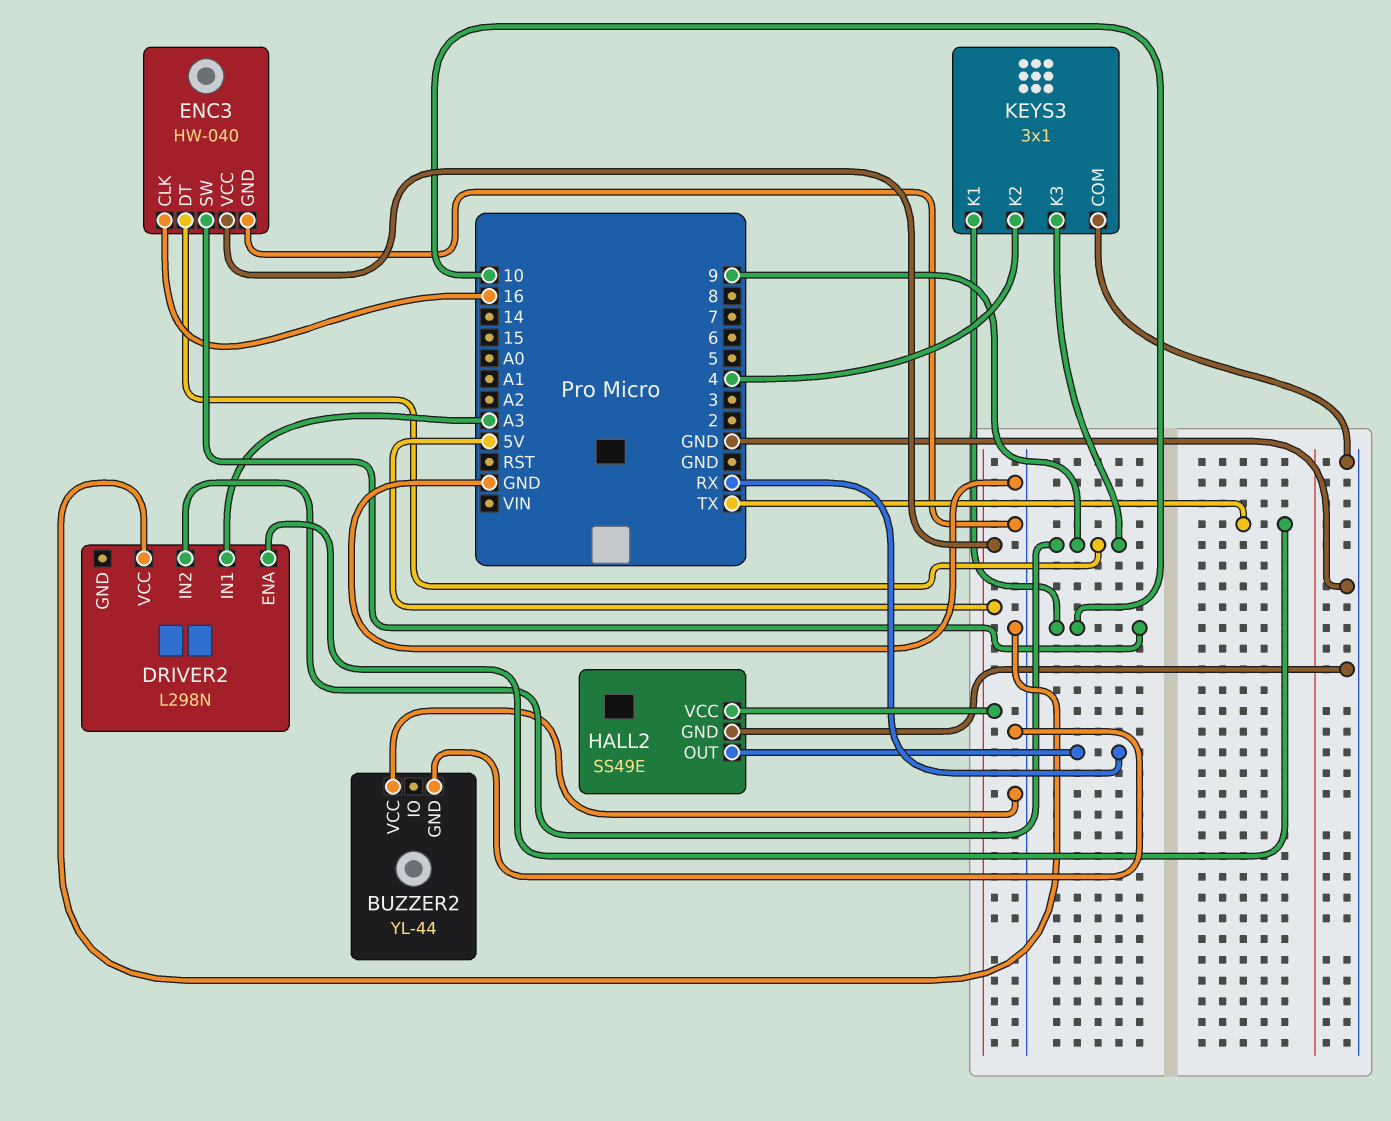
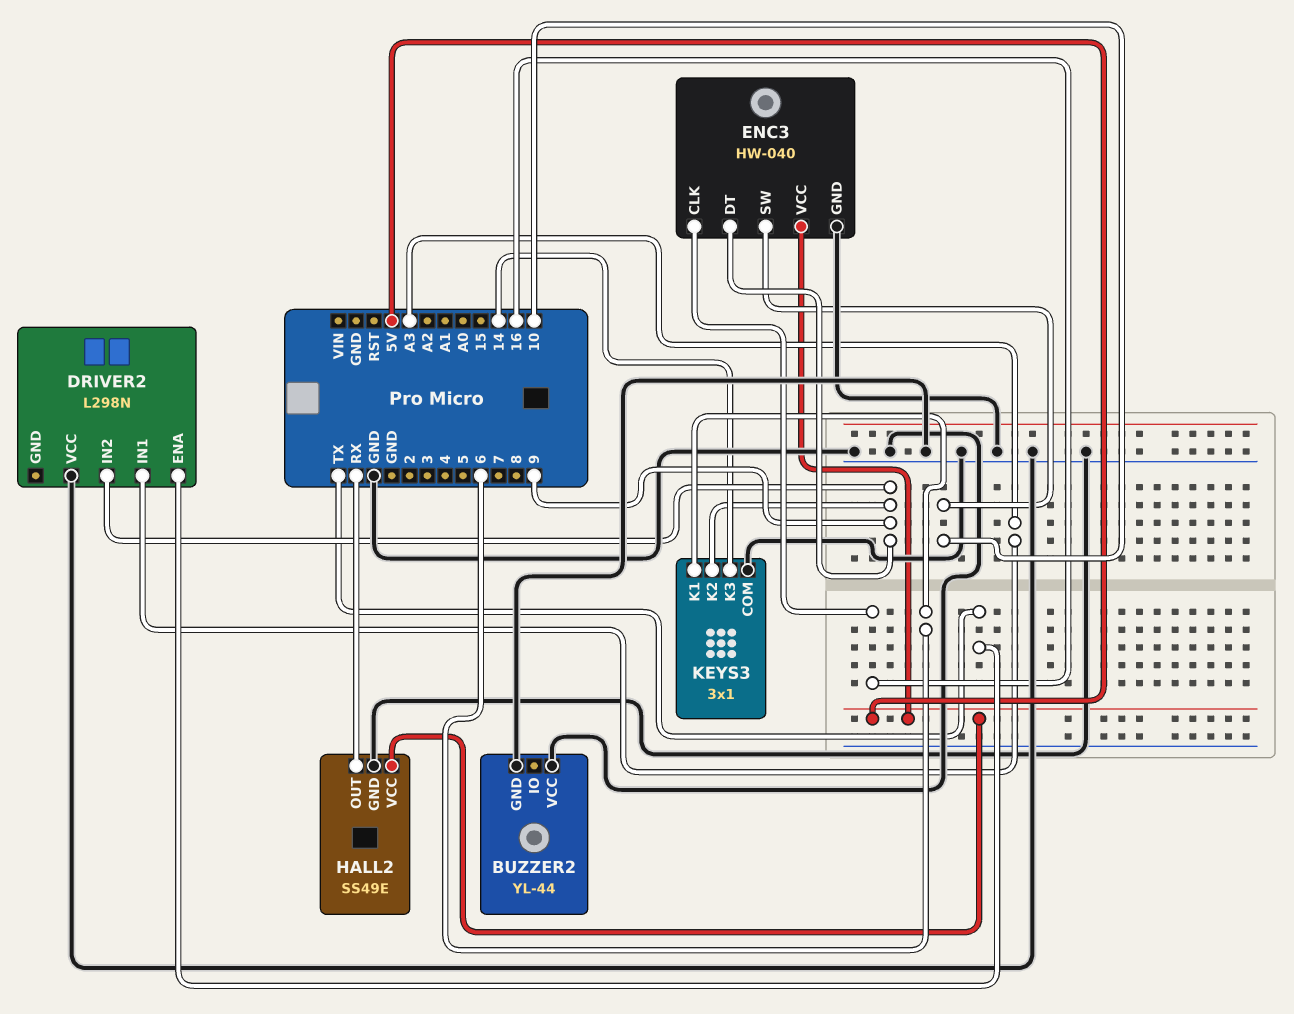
KEYS3 pin K1: 10 -> 6
KEYS3 pin K2: 4 -> 9
KEYS3 pin K3: 9 -> 14

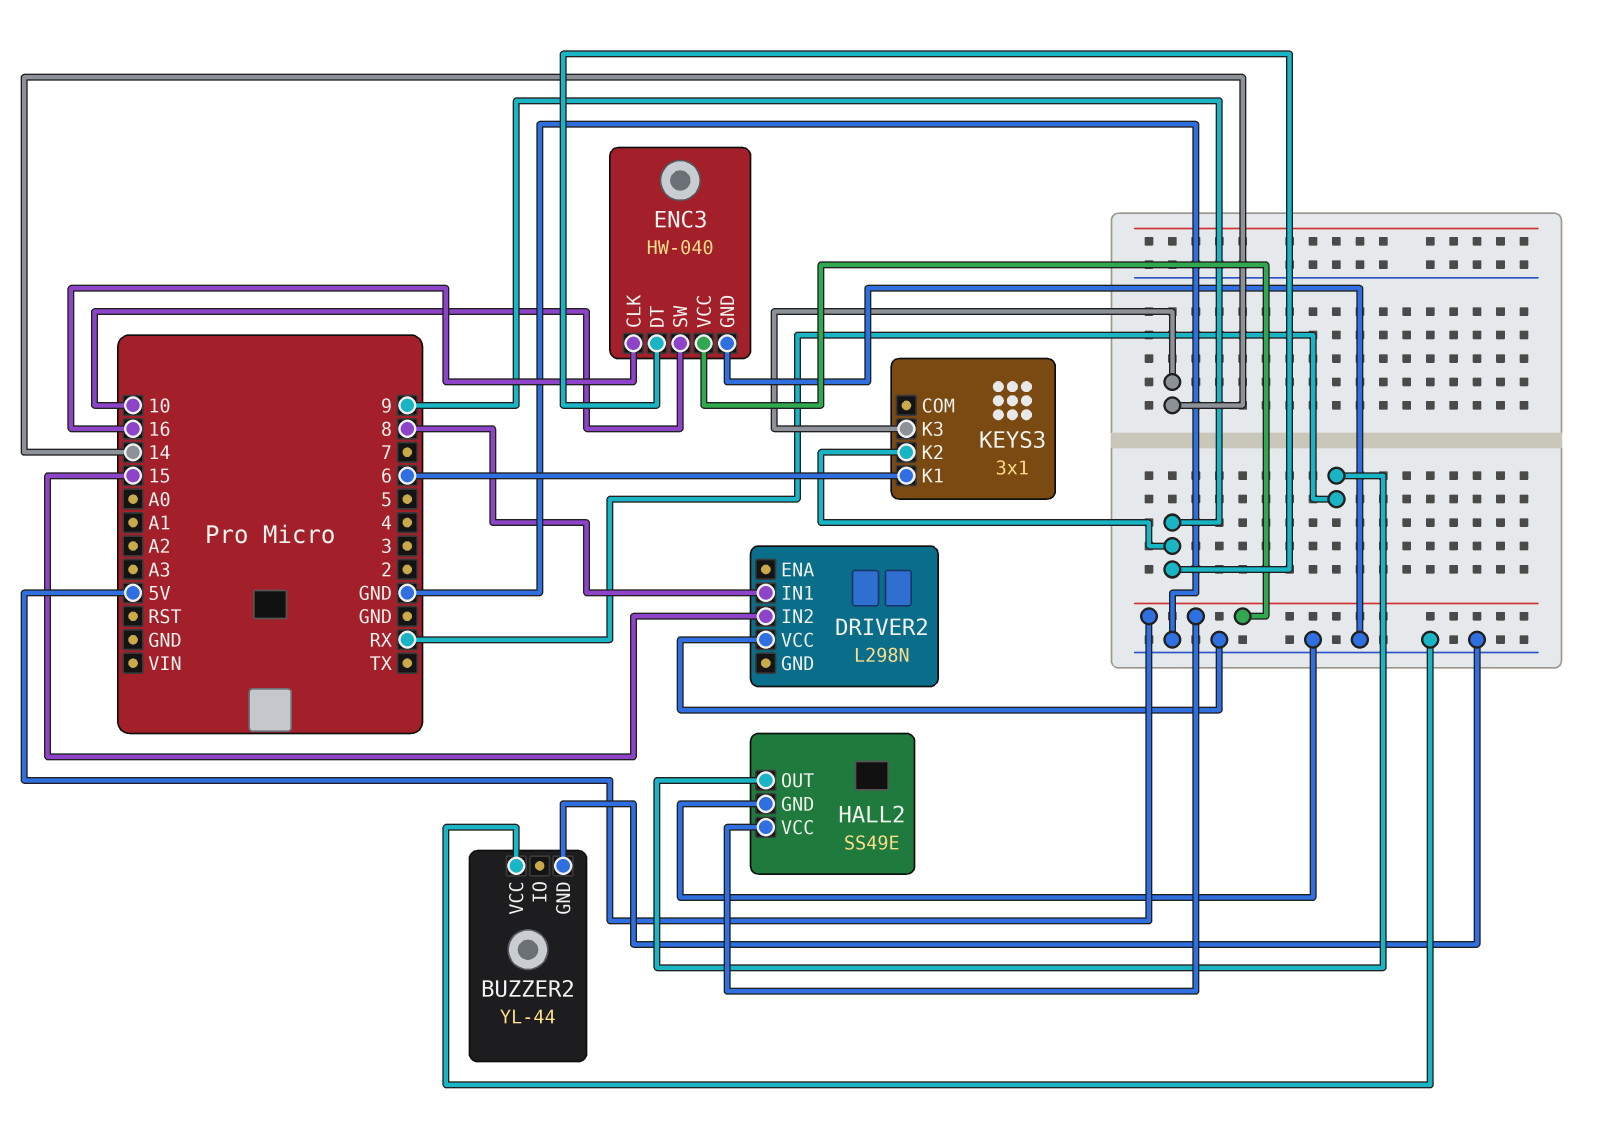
DRIVER2 pin ENA: TX -> none
DRIVER2 pin IN1: A3 -> 8
DRIVER2 pin IN2: 9 -> 15
KEYS3 pin COM: GND -> none

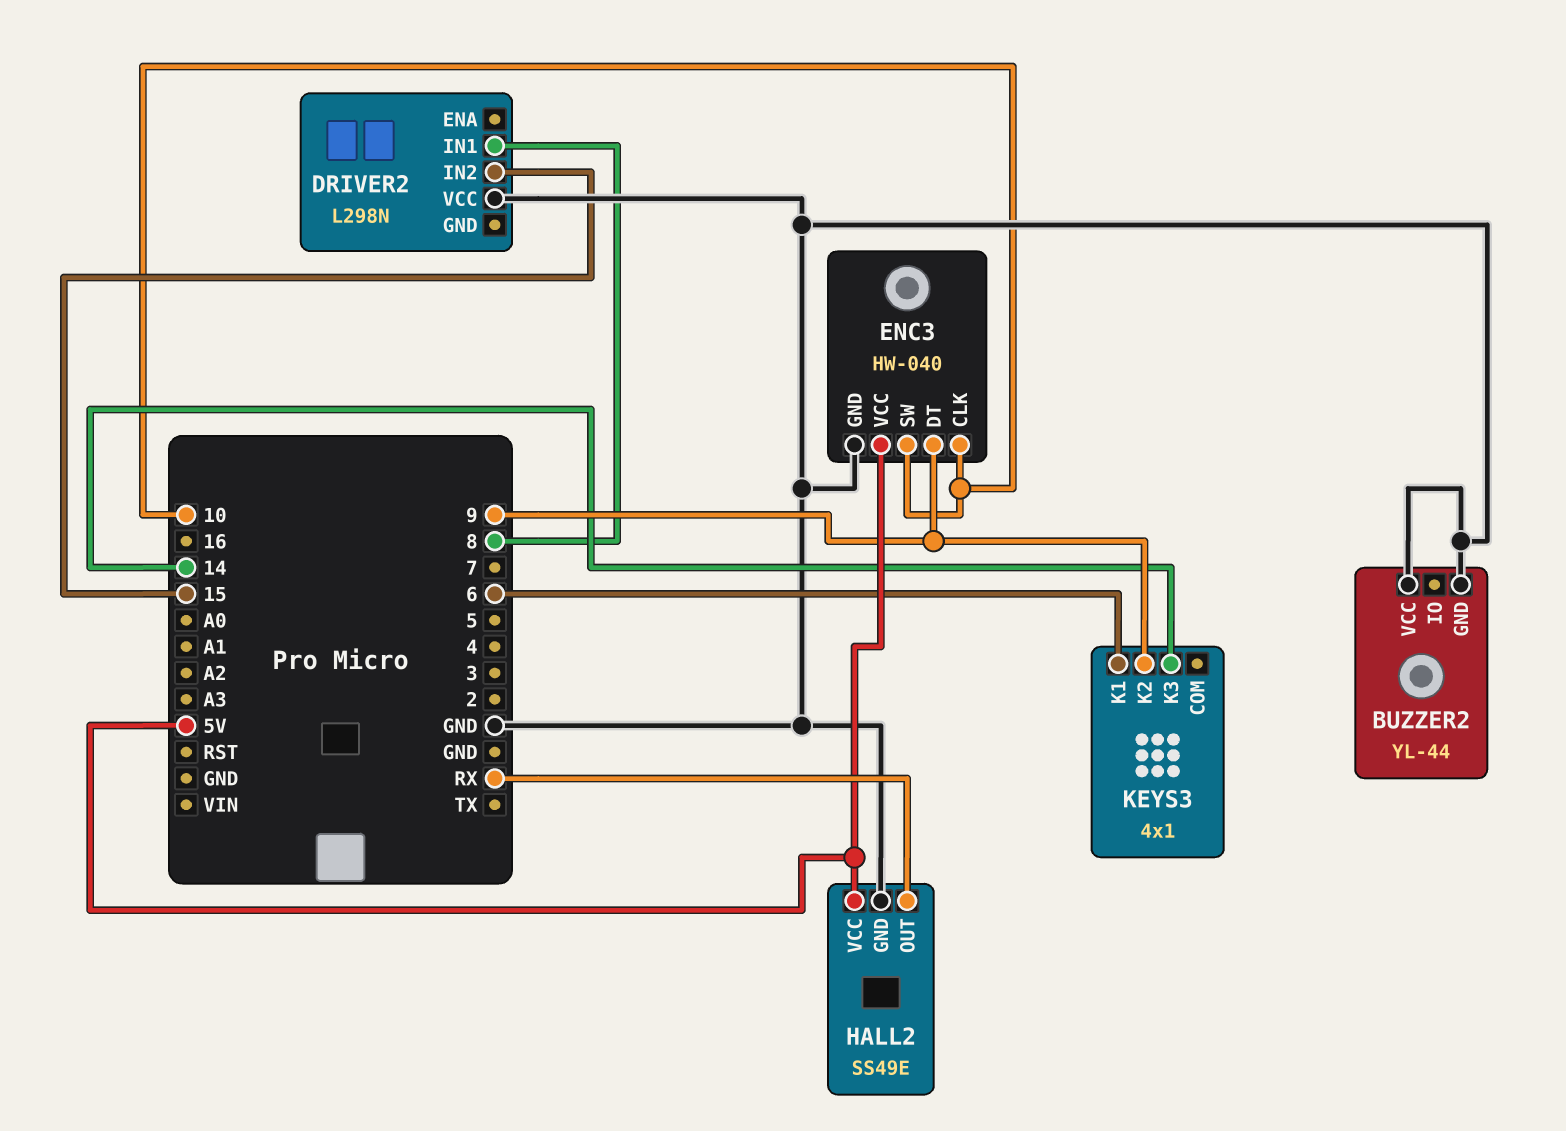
ENC3 pin CLK: 16 -> 10
KEYS3: 3x1 -> 4x1

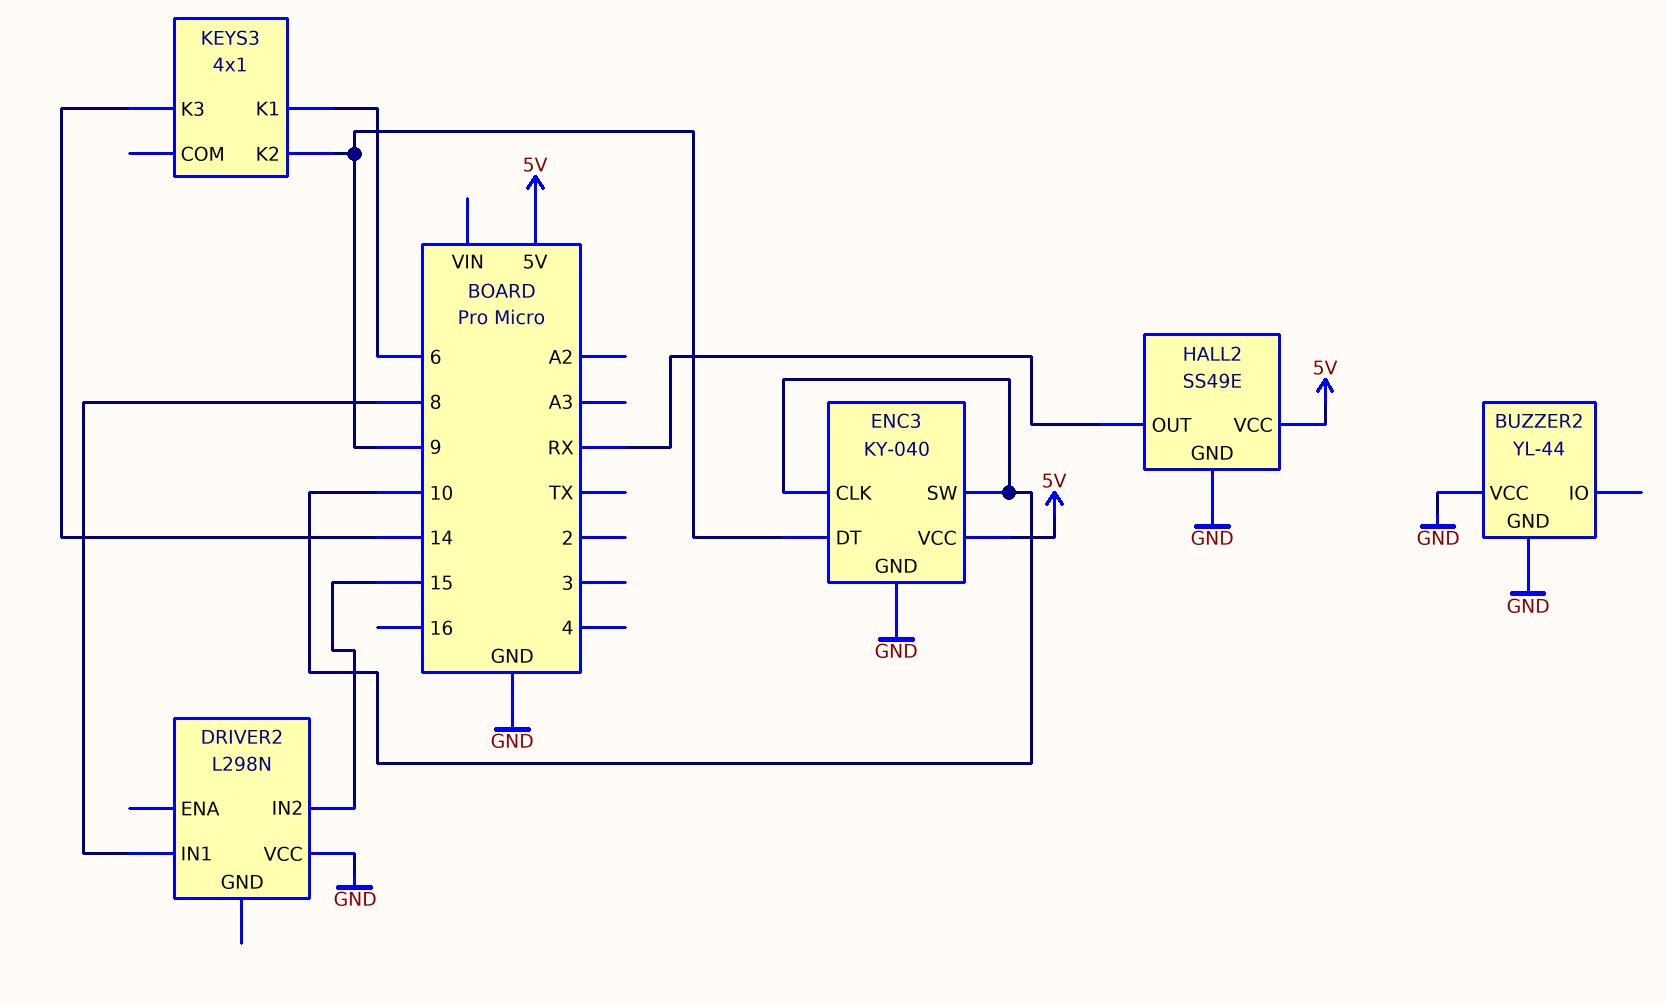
ENC3: HW-040 -> KY-040

